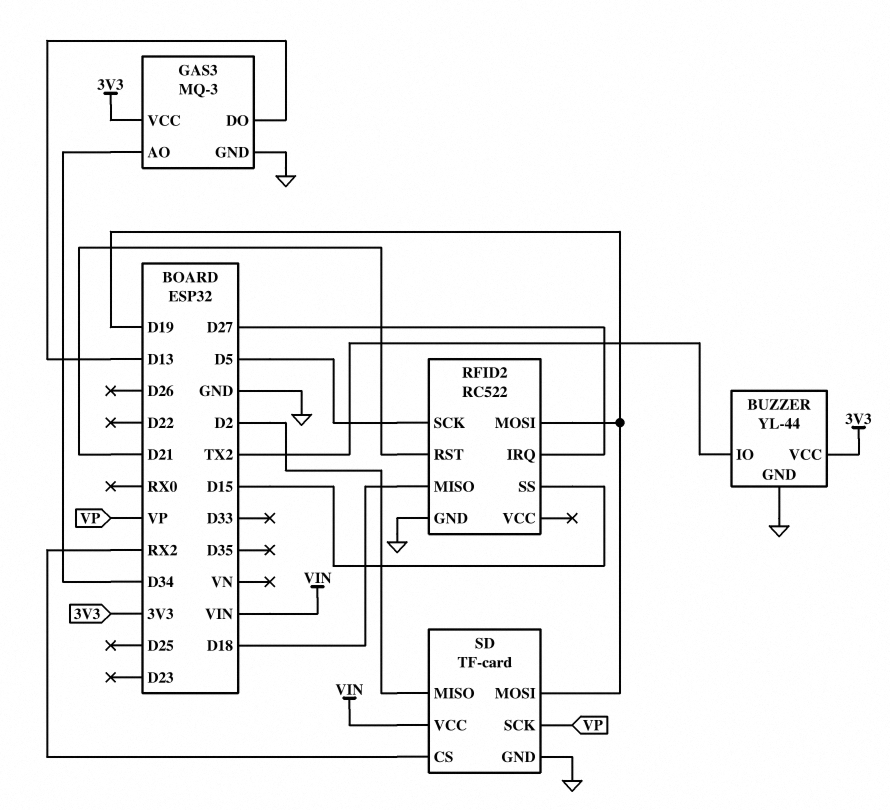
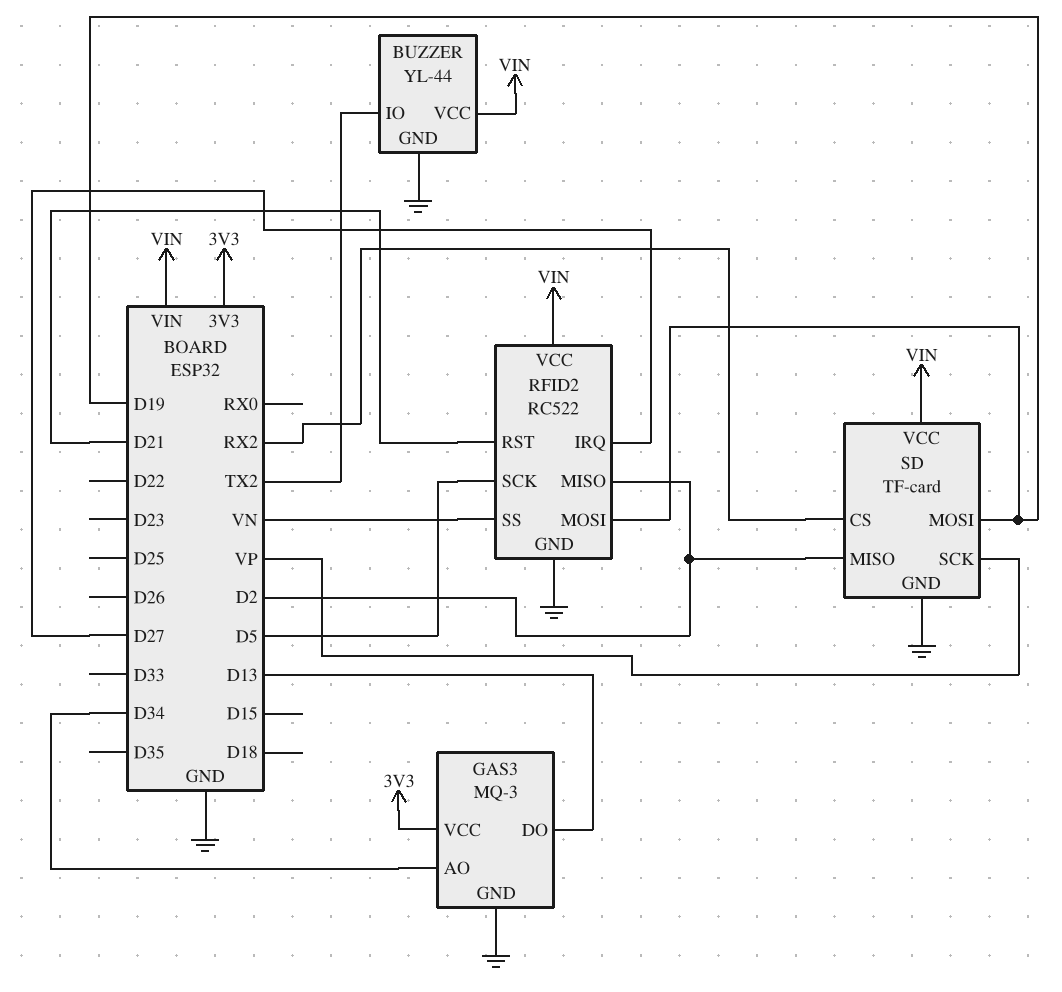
BUZZER pin VCC: 3V3 -> VIN
RFID2 pin MISO: D18 -> D2
RFID2 pin SS: D15 -> VN
RFID2 pin VCC: none -> VIN

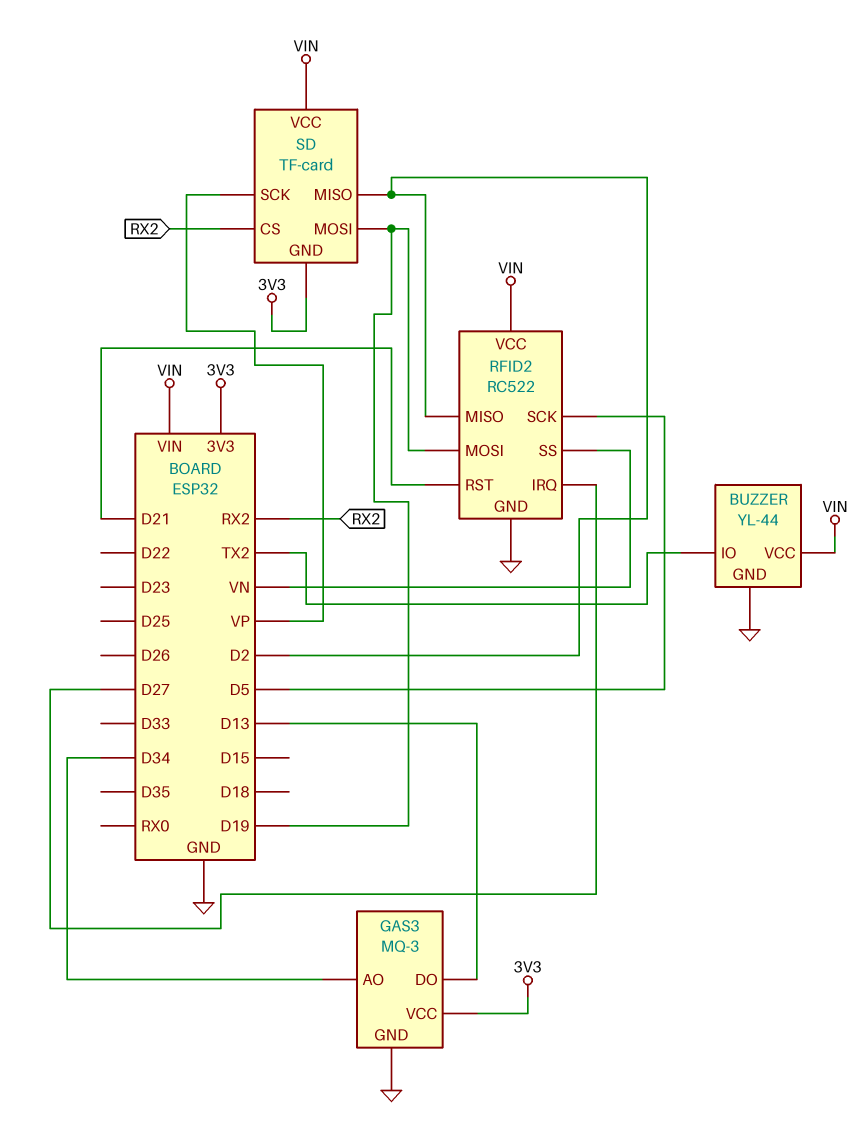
SD pin GND: GND -> 3V3

